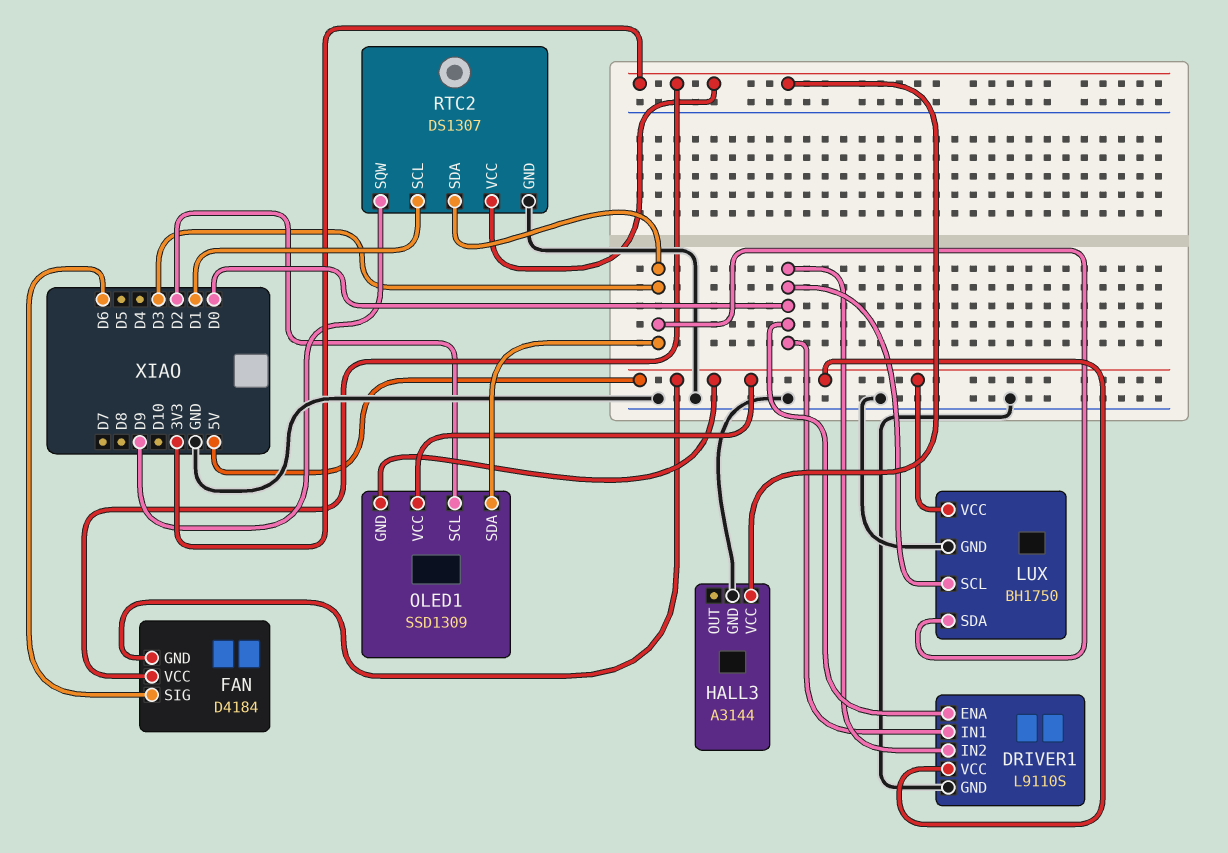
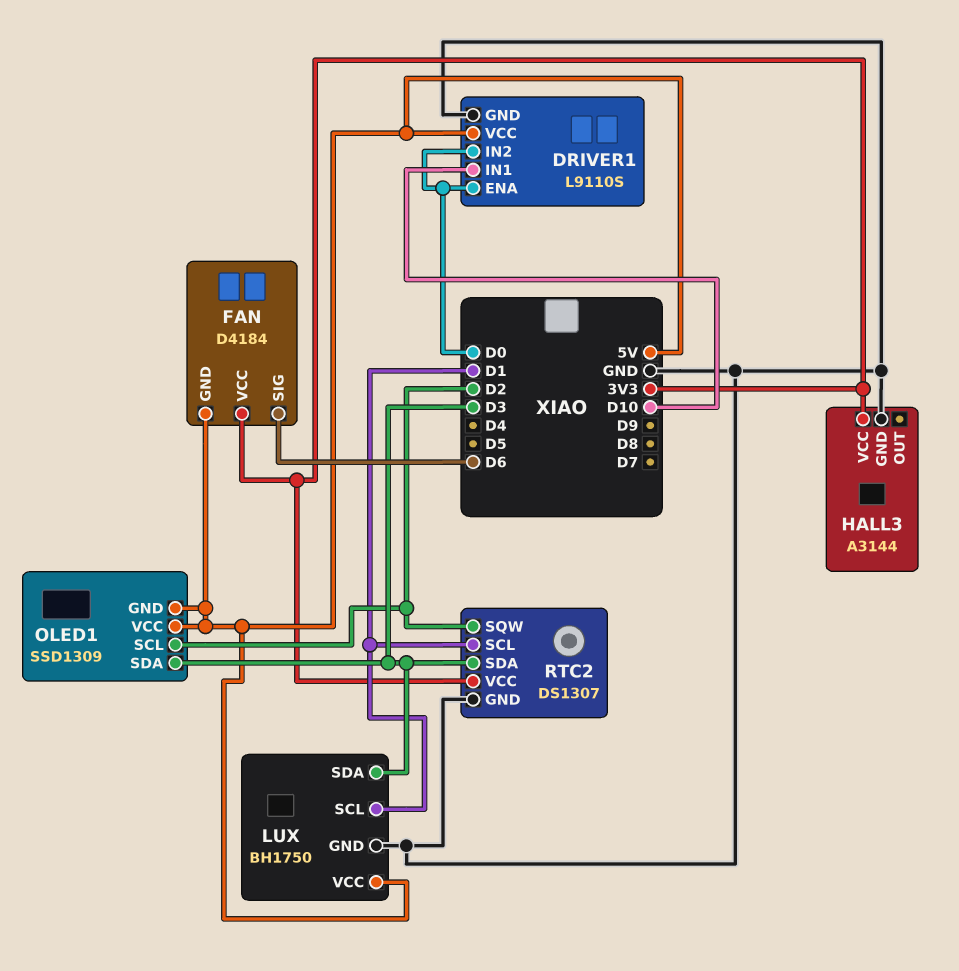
DRIVER1 pin IN1: D0 -> D10
LUX pin SCL: D0 -> D1
RTC2 pin SQW: D9 -> D2

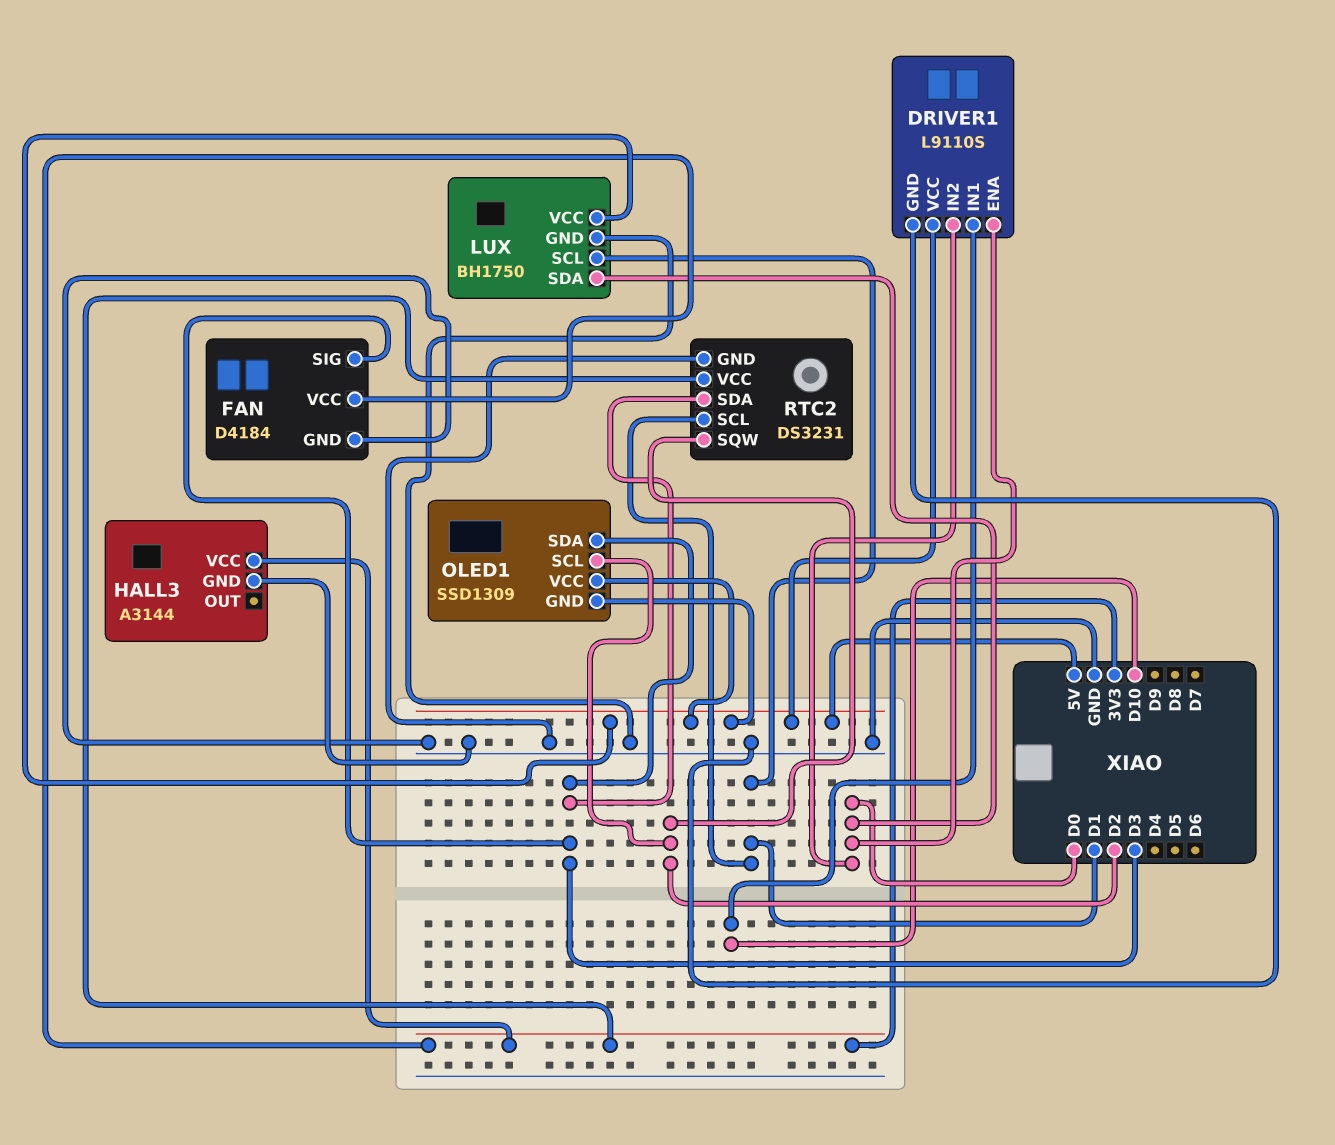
FAN pin GND: 5V -> GND
FAN pin SIG: D6 -> D3
LUX pin SDA: D3 -> D0
RTC2: DS1307 -> DS3231

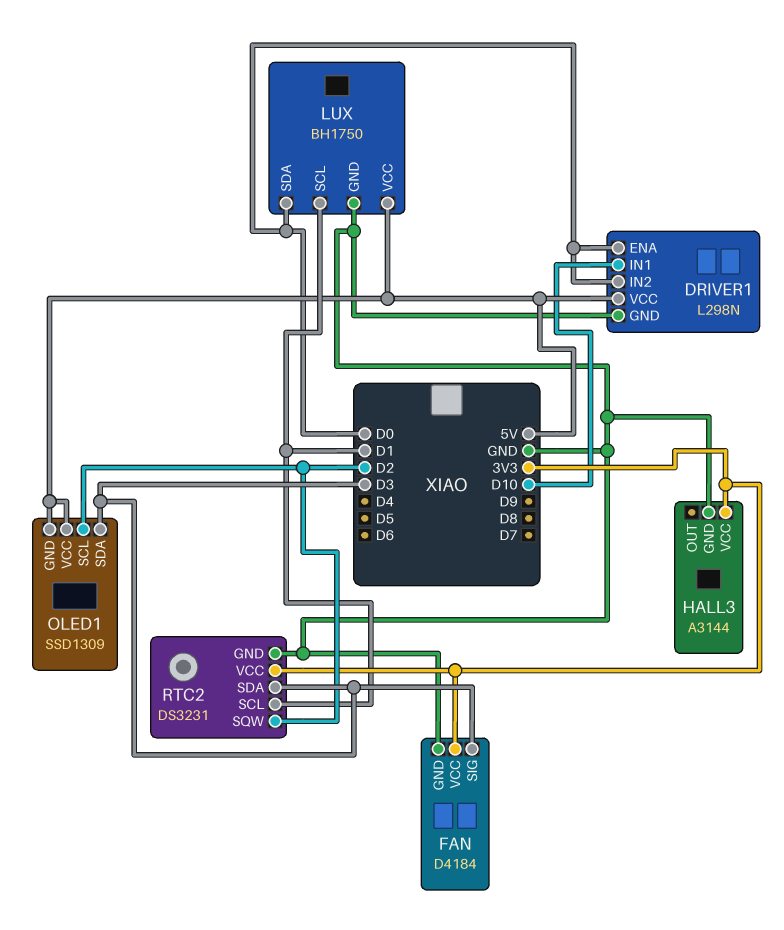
DRIVER1: L9110S -> L298N

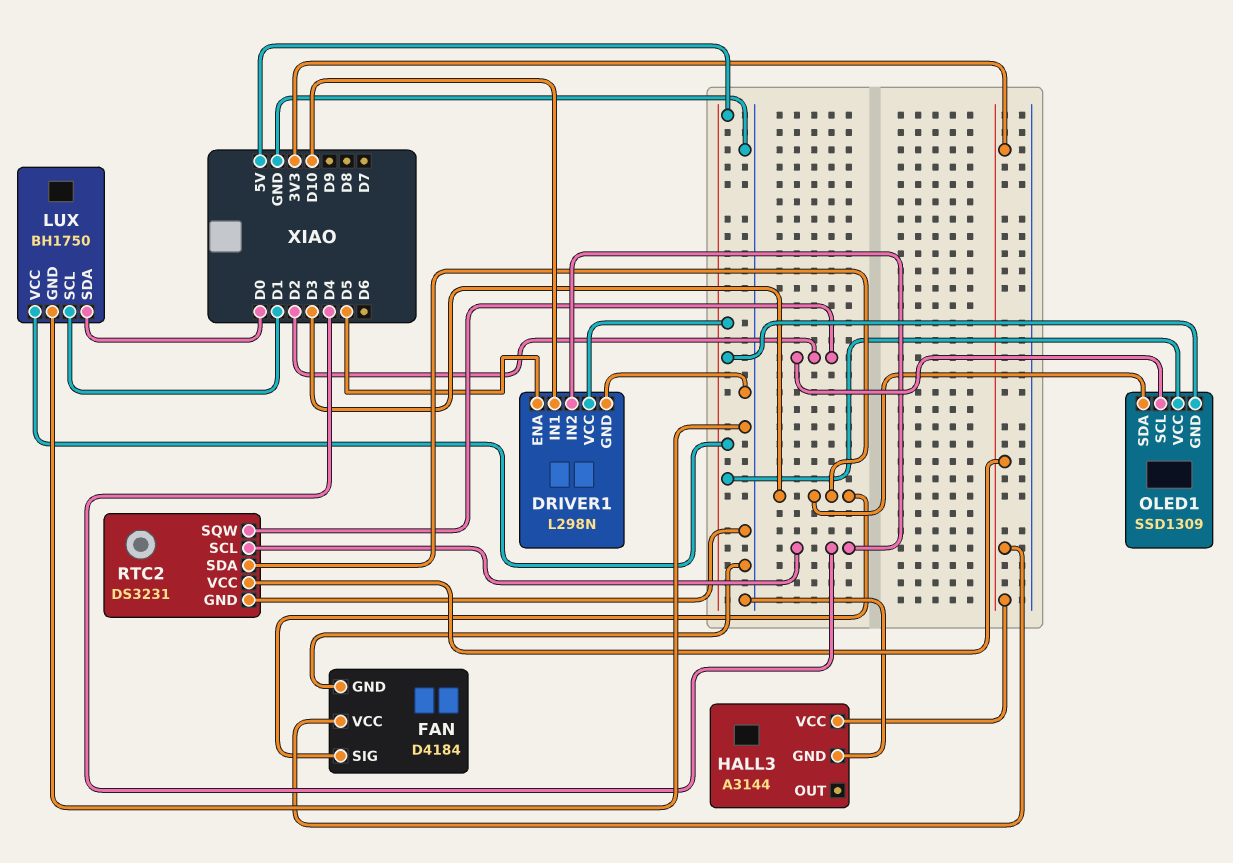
DRIVER1 pin ENA: D0 -> D5
DRIVER1 pin IN2: D0 -> D4
RTC2 pin SCL: D1 -> D4

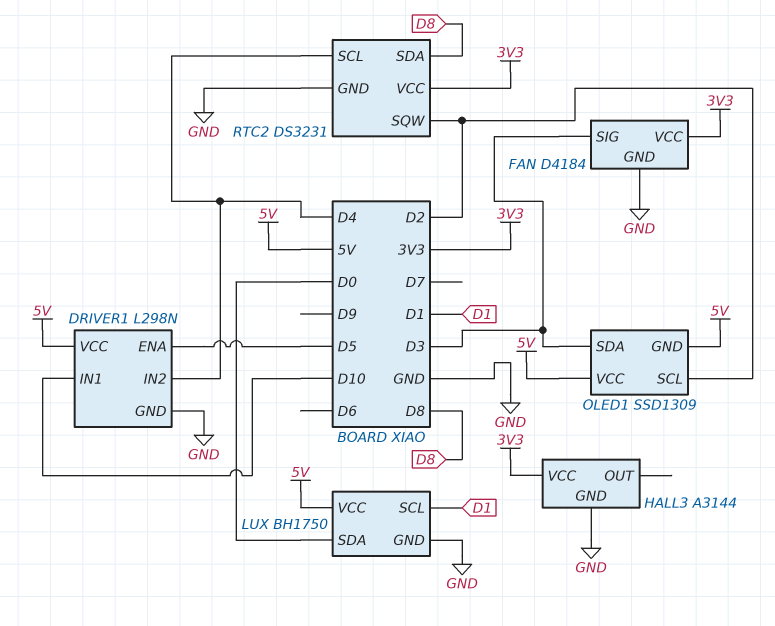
RTC2 pin SDA: D3 -> D8

